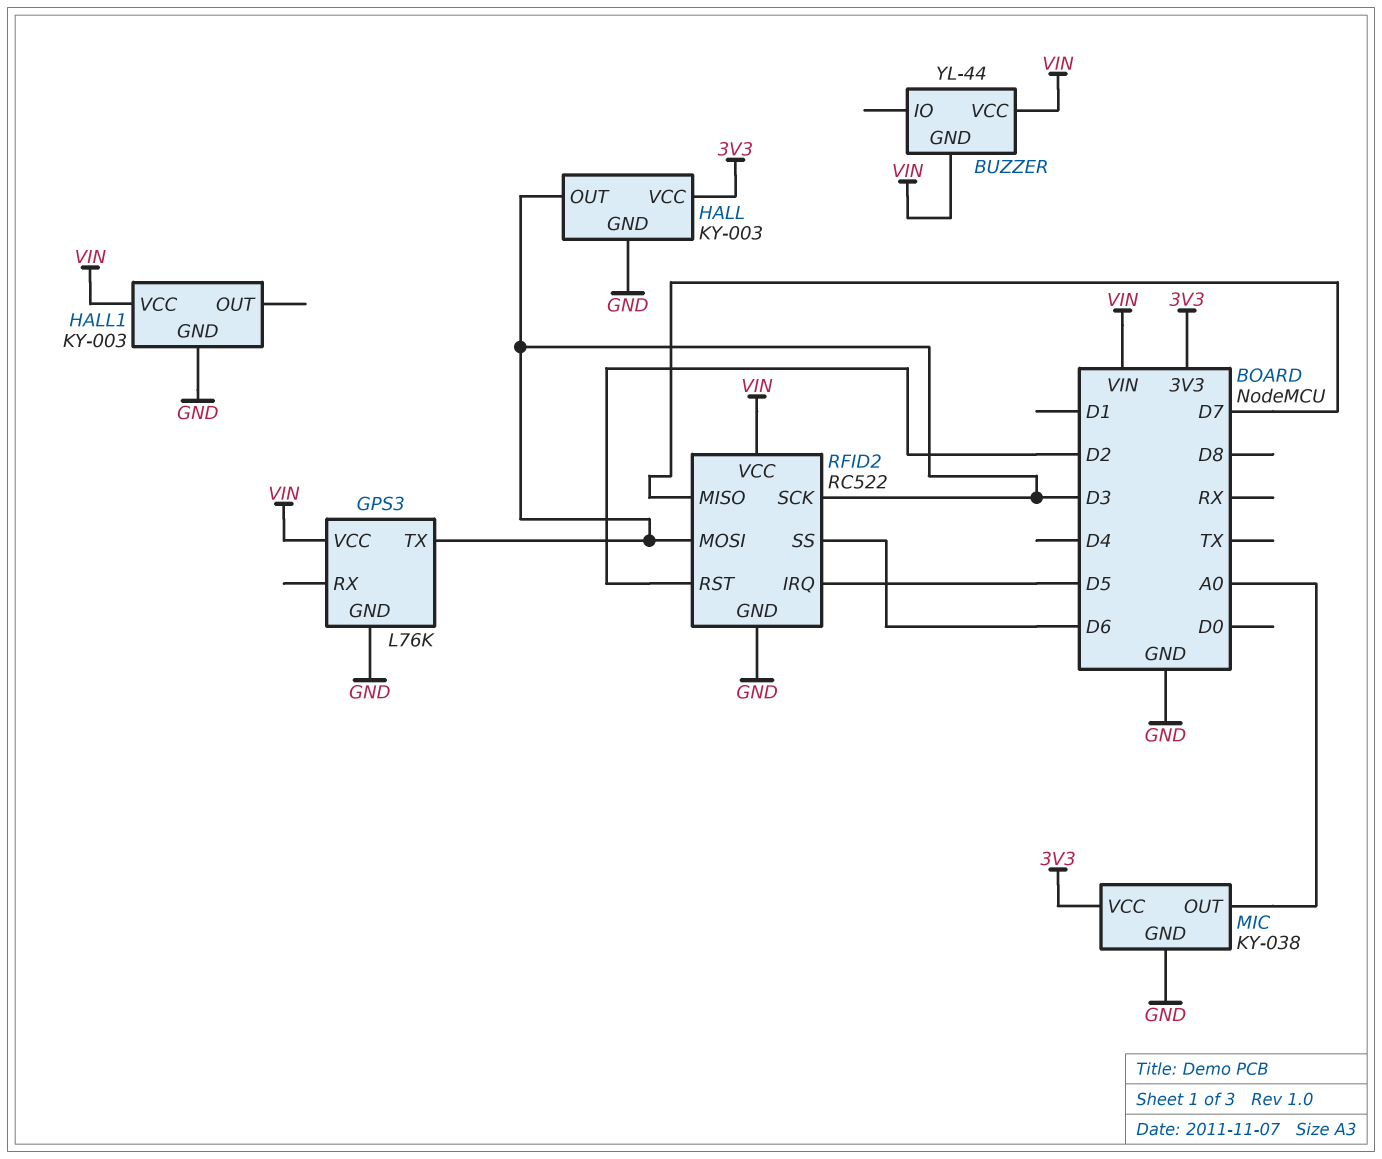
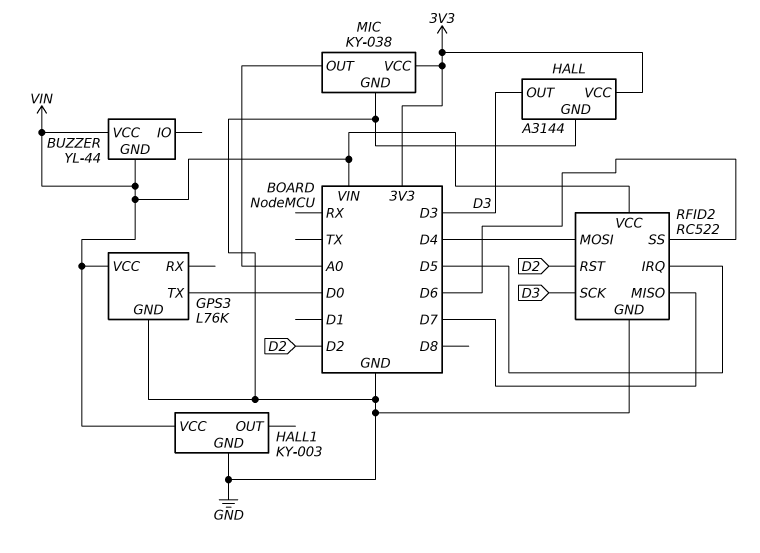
GPS3 pin TX: D3 -> D0
HALL: KY-003 -> A3144
RFID2 pin MOSI: D3 -> D4

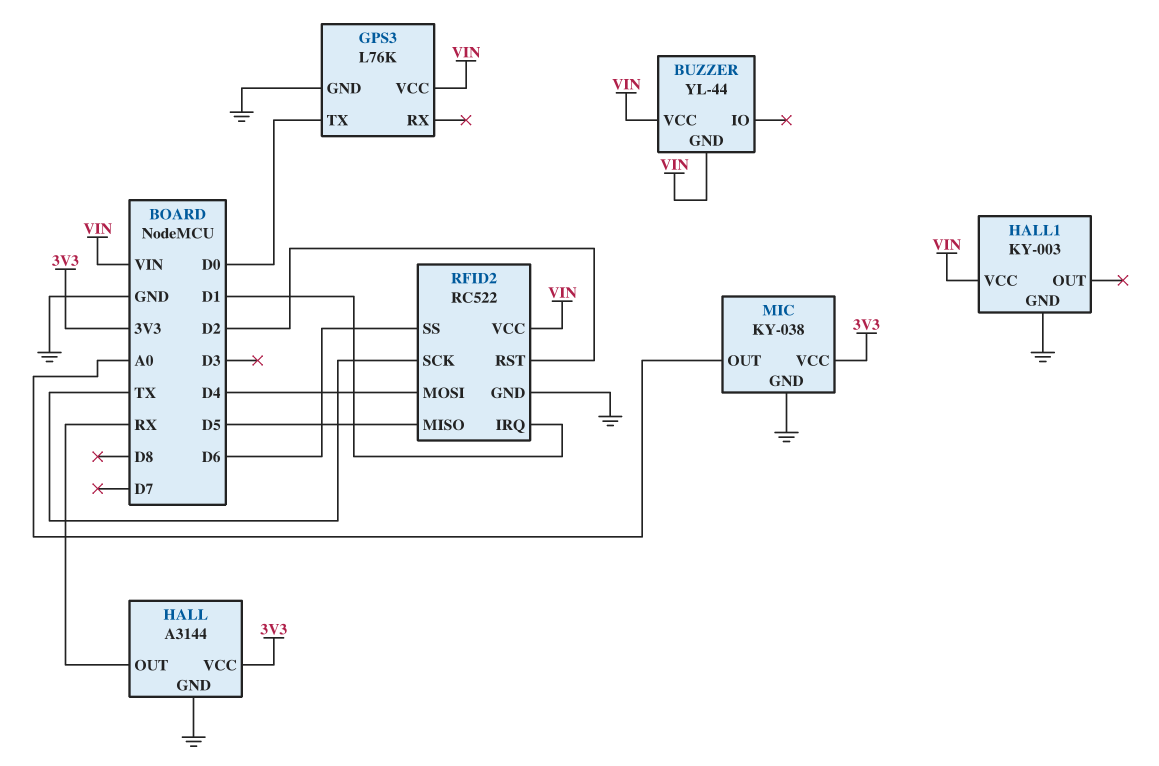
HALL pin OUT: D3 -> RX
RFID2 pin IRQ: D5 -> D1
RFID2 pin MISO: D7 -> D5
RFID2 pin SCK: D3 -> TX

